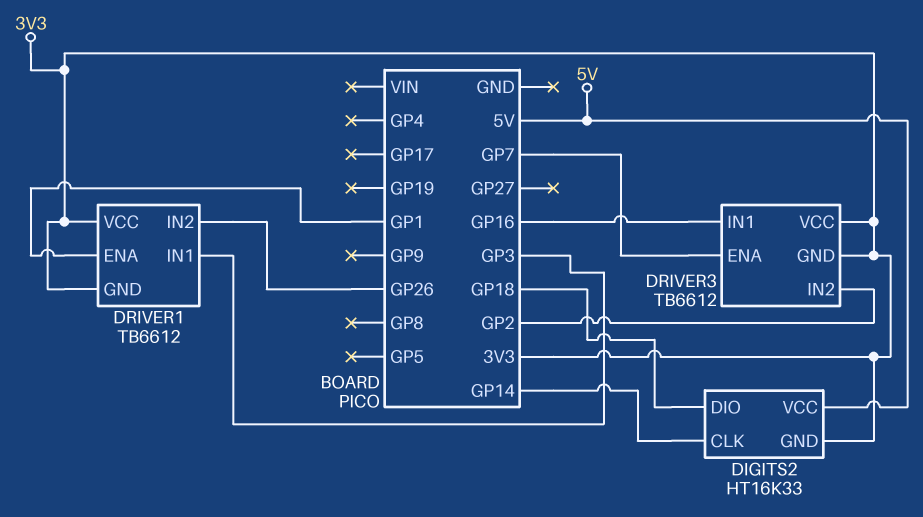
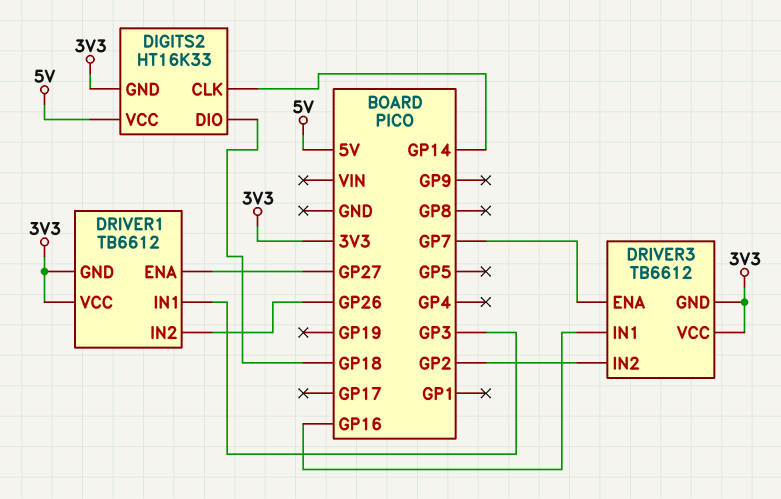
DRIVER1 pin ENA: GP1 -> GP27

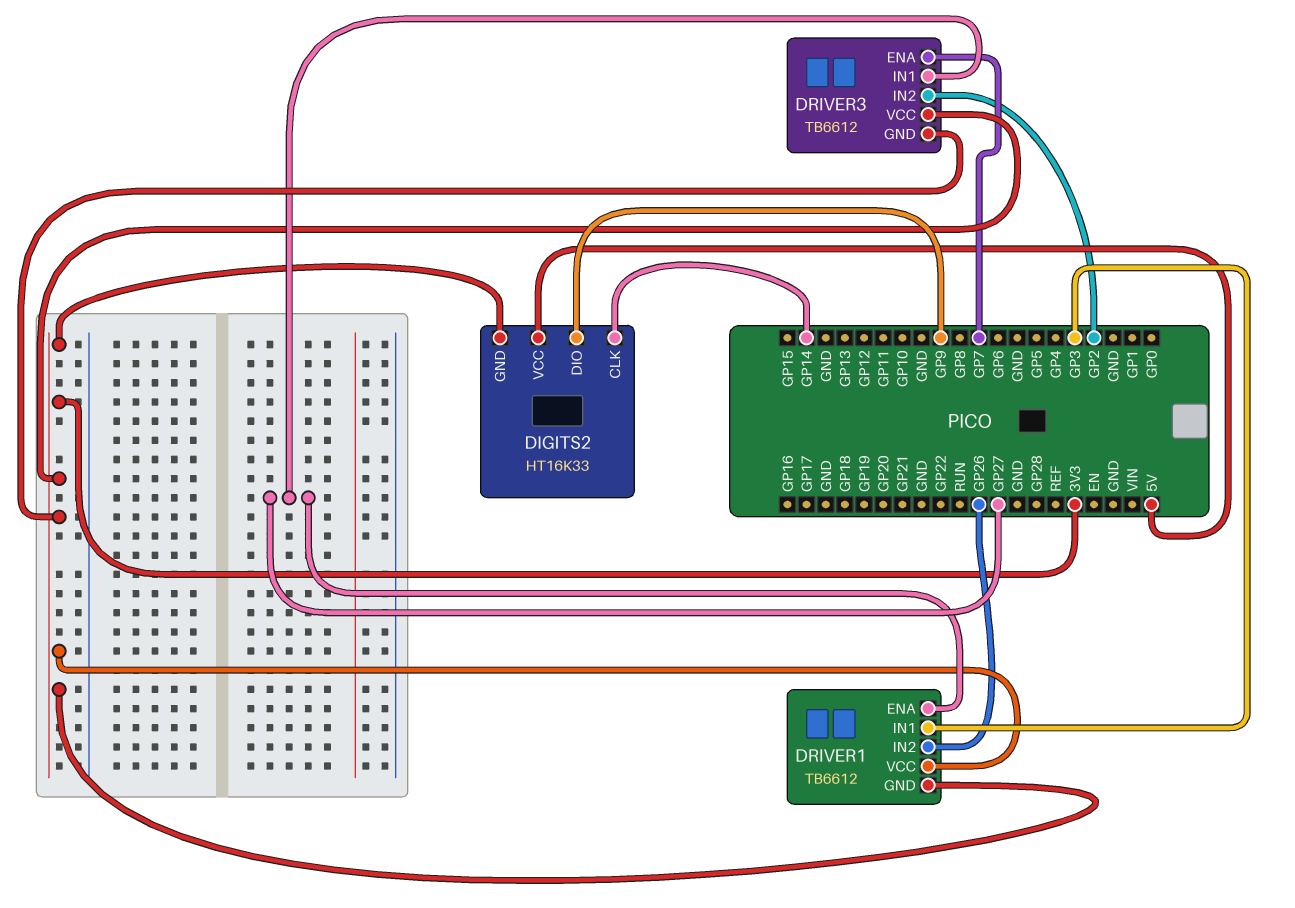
DIGITS2 pin DIO: GP18 -> GP9
DRIVER3 pin IN1: GP16 -> GP27

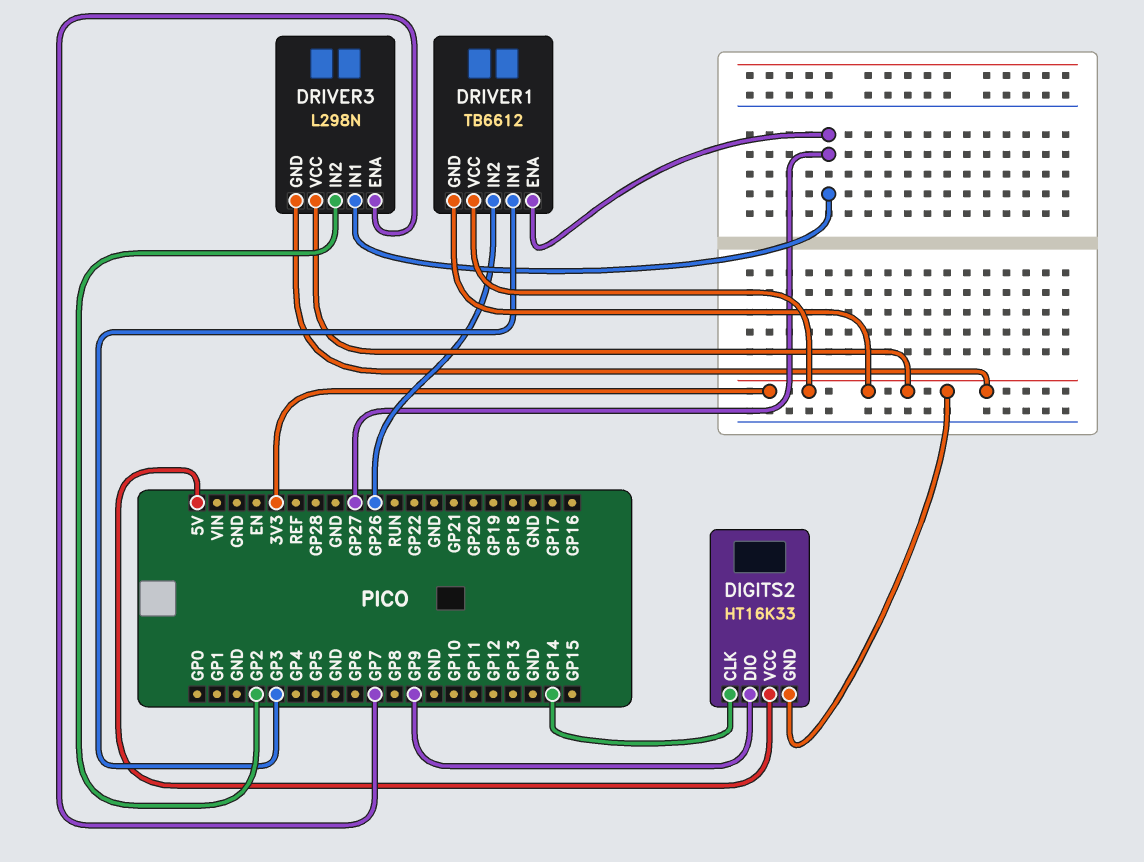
DRIVER3: TB6612 -> L298N

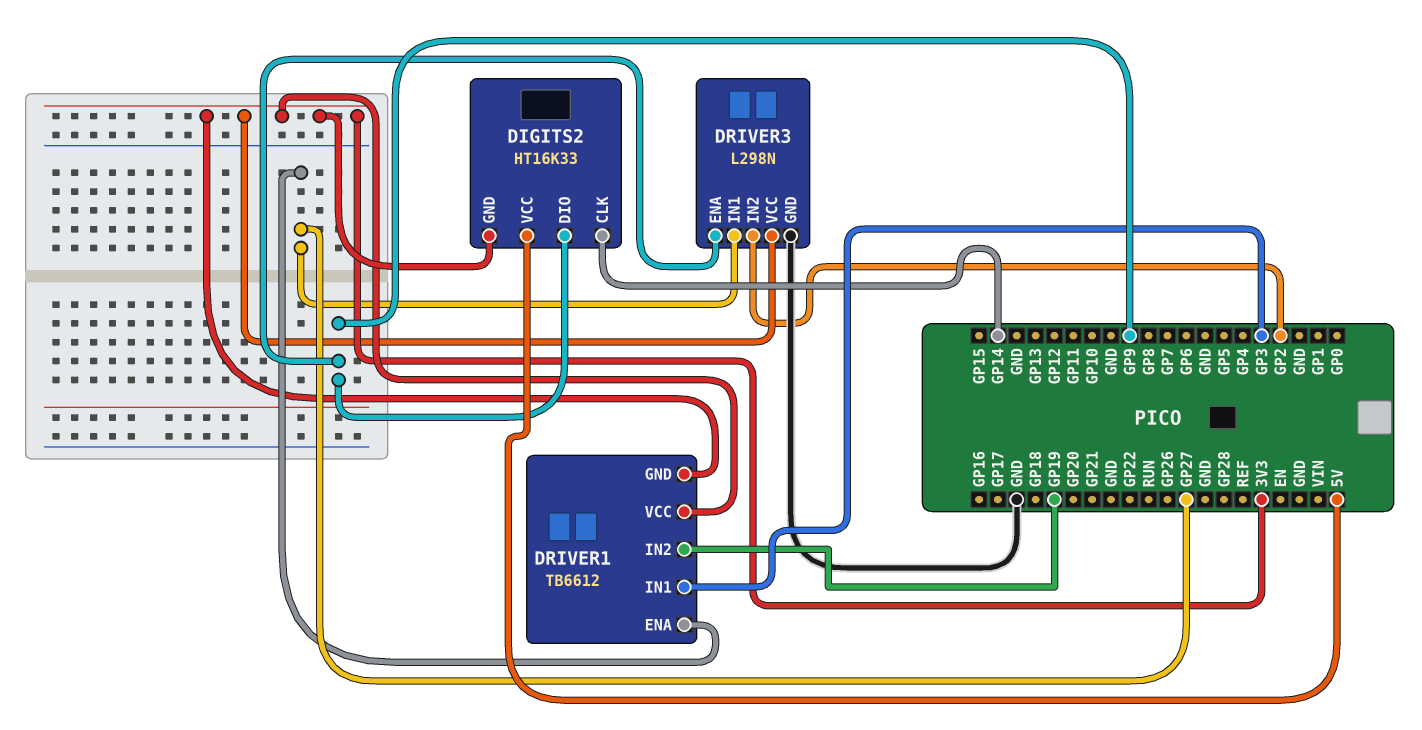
DRIVER1 pin IN2: GP26 -> GP19
DRIVER3 pin ENA: GP7 -> GP9
DRIVER3 pin GND: 3V3 -> GND

